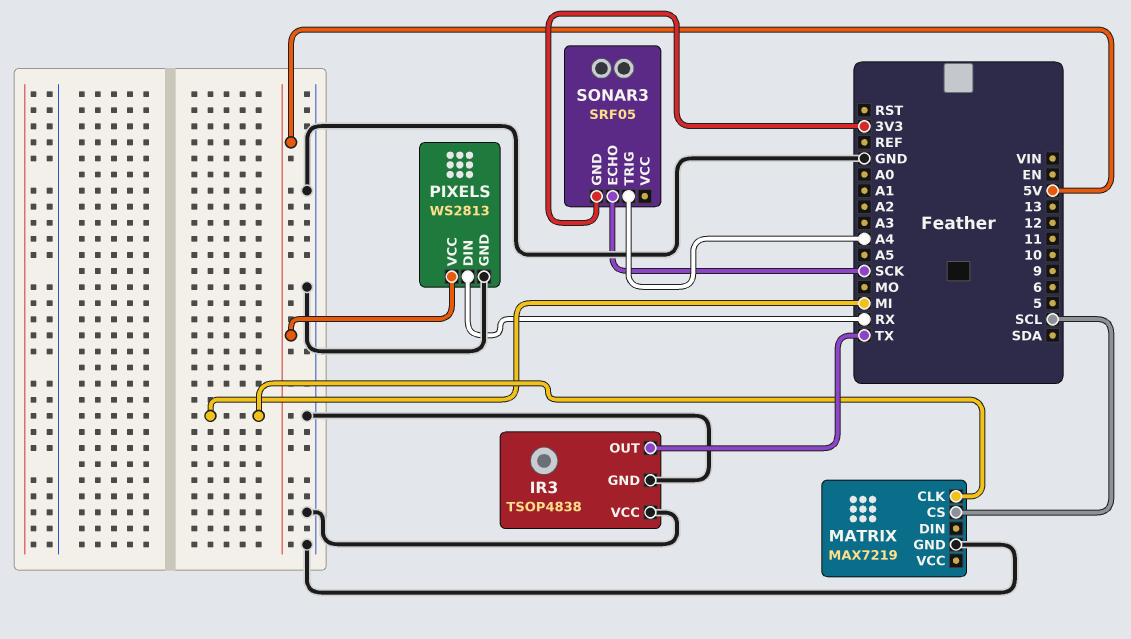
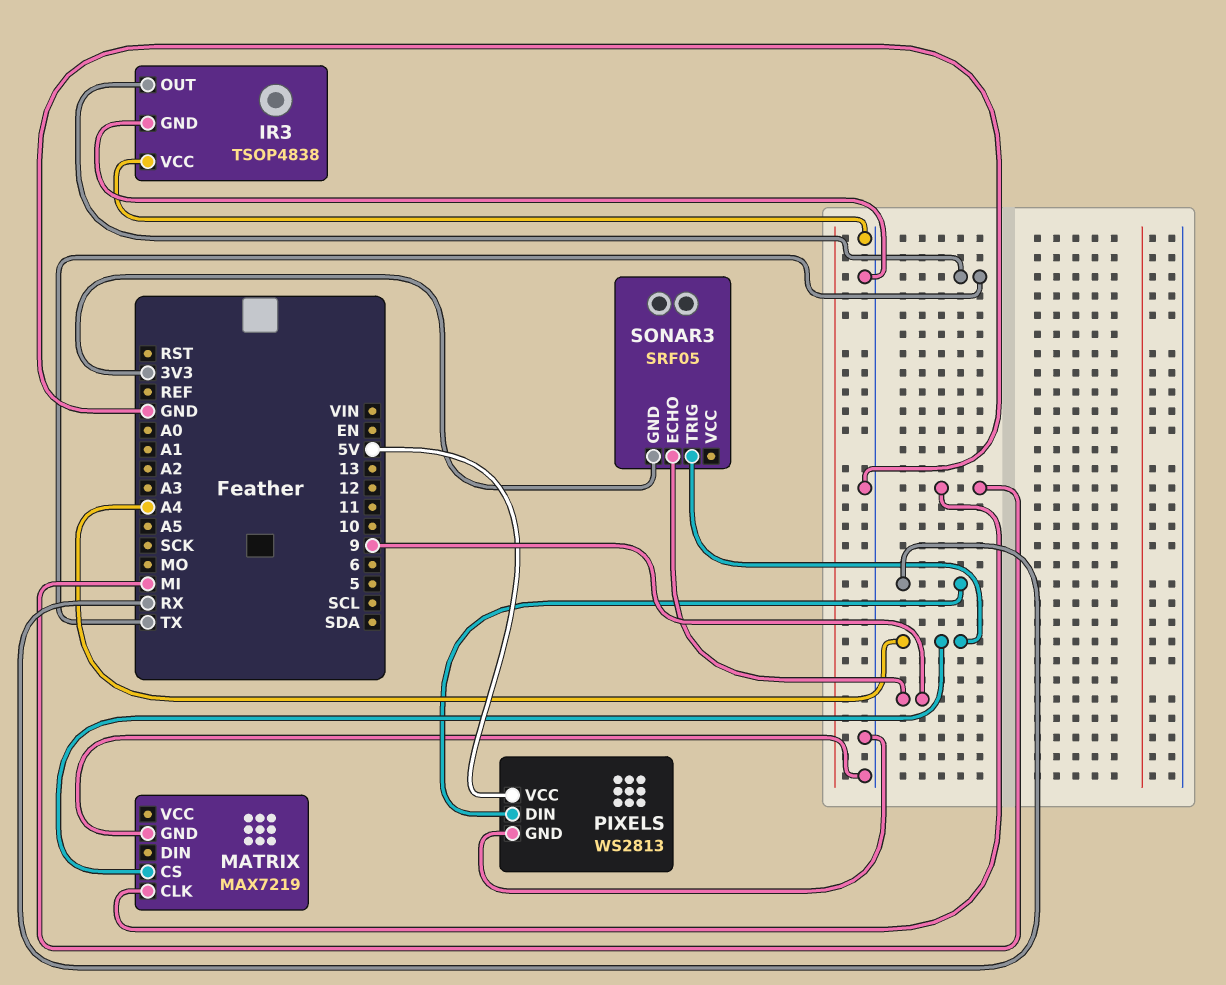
MATRIX pin CS: SCL -> A4
SONAR3 pin ECHO: SCK -> 9

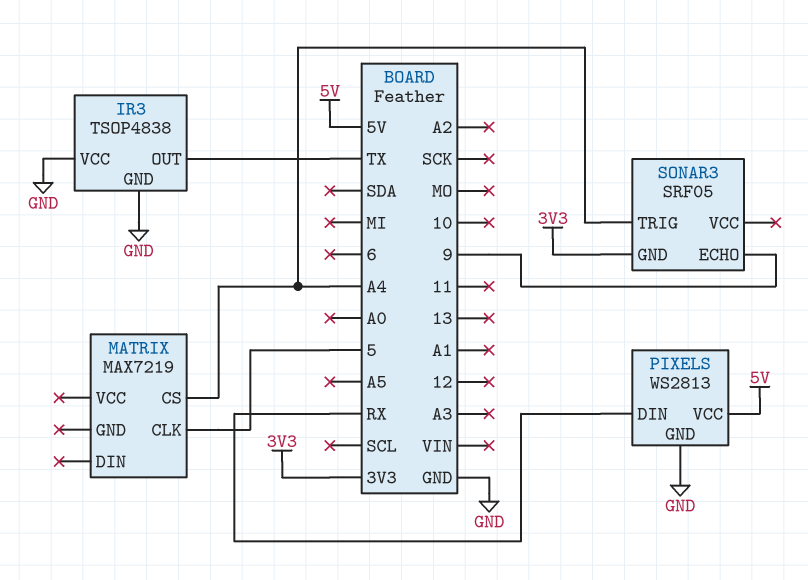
MATRIX pin CLK: MI -> 5
MATRIX pin GND: GND -> none

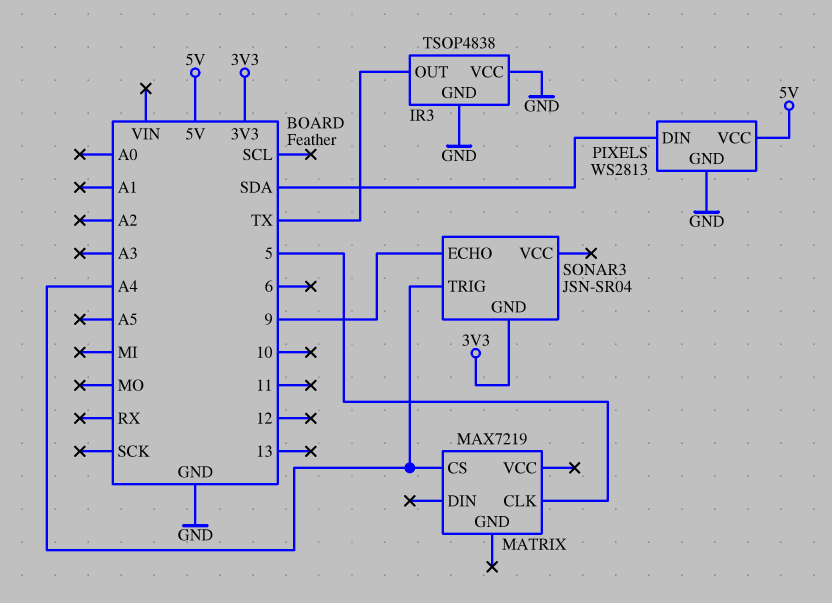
PIXELS pin DIN: RX -> SDA
SONAR3: SRF05 -> JSN-SR04

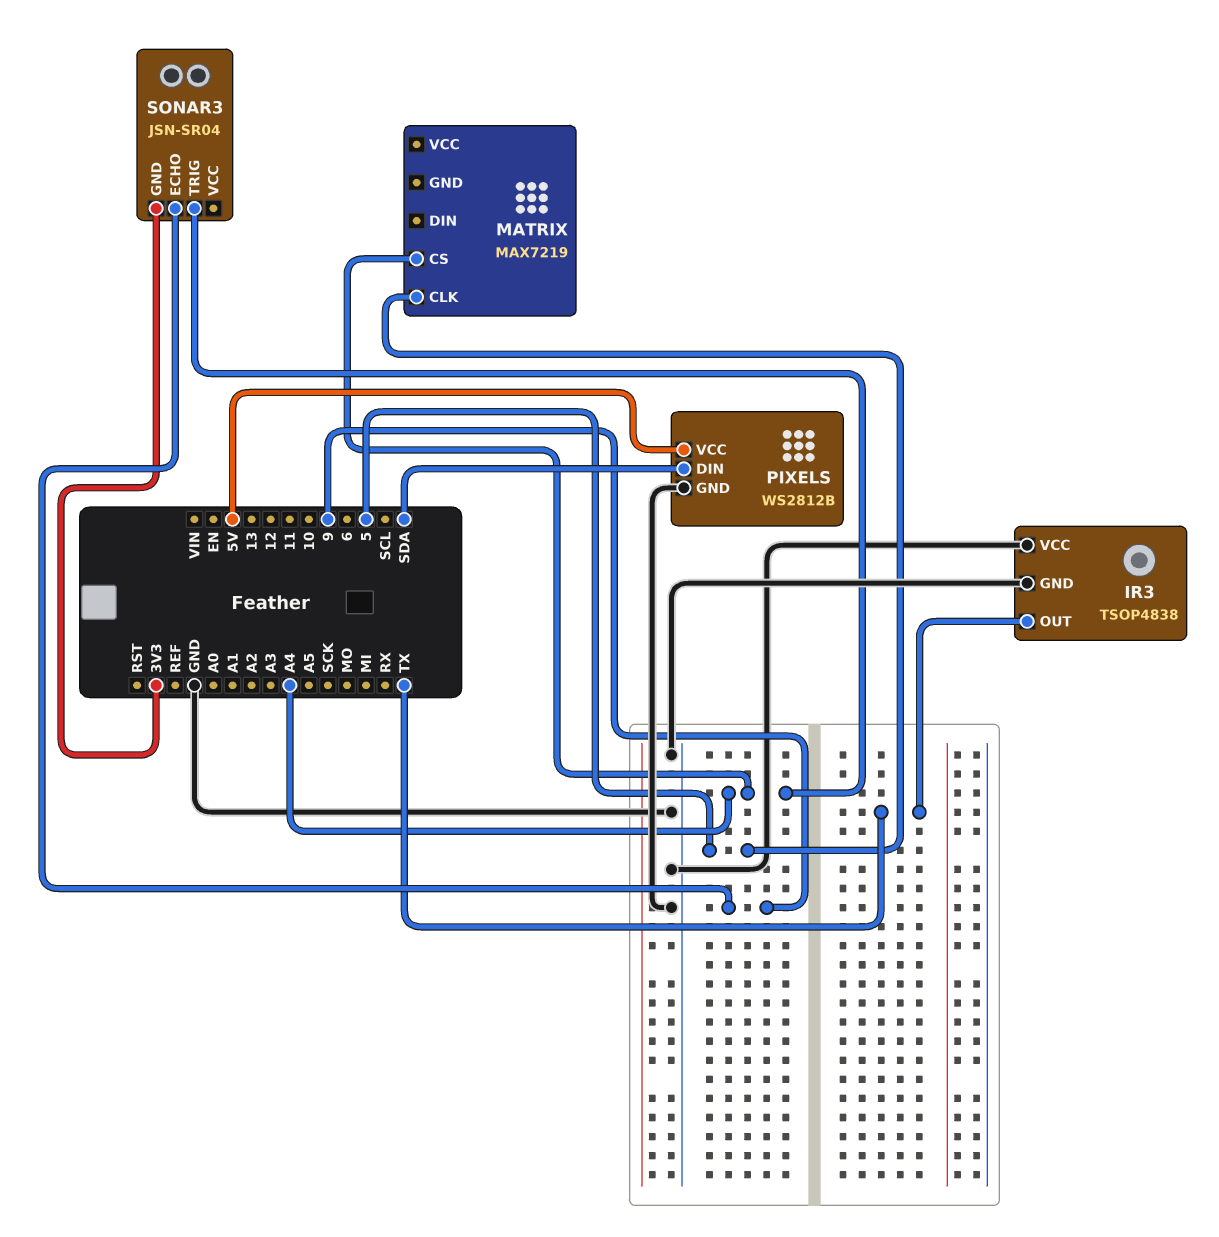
PIXELS: WS2813 -> WS2812B

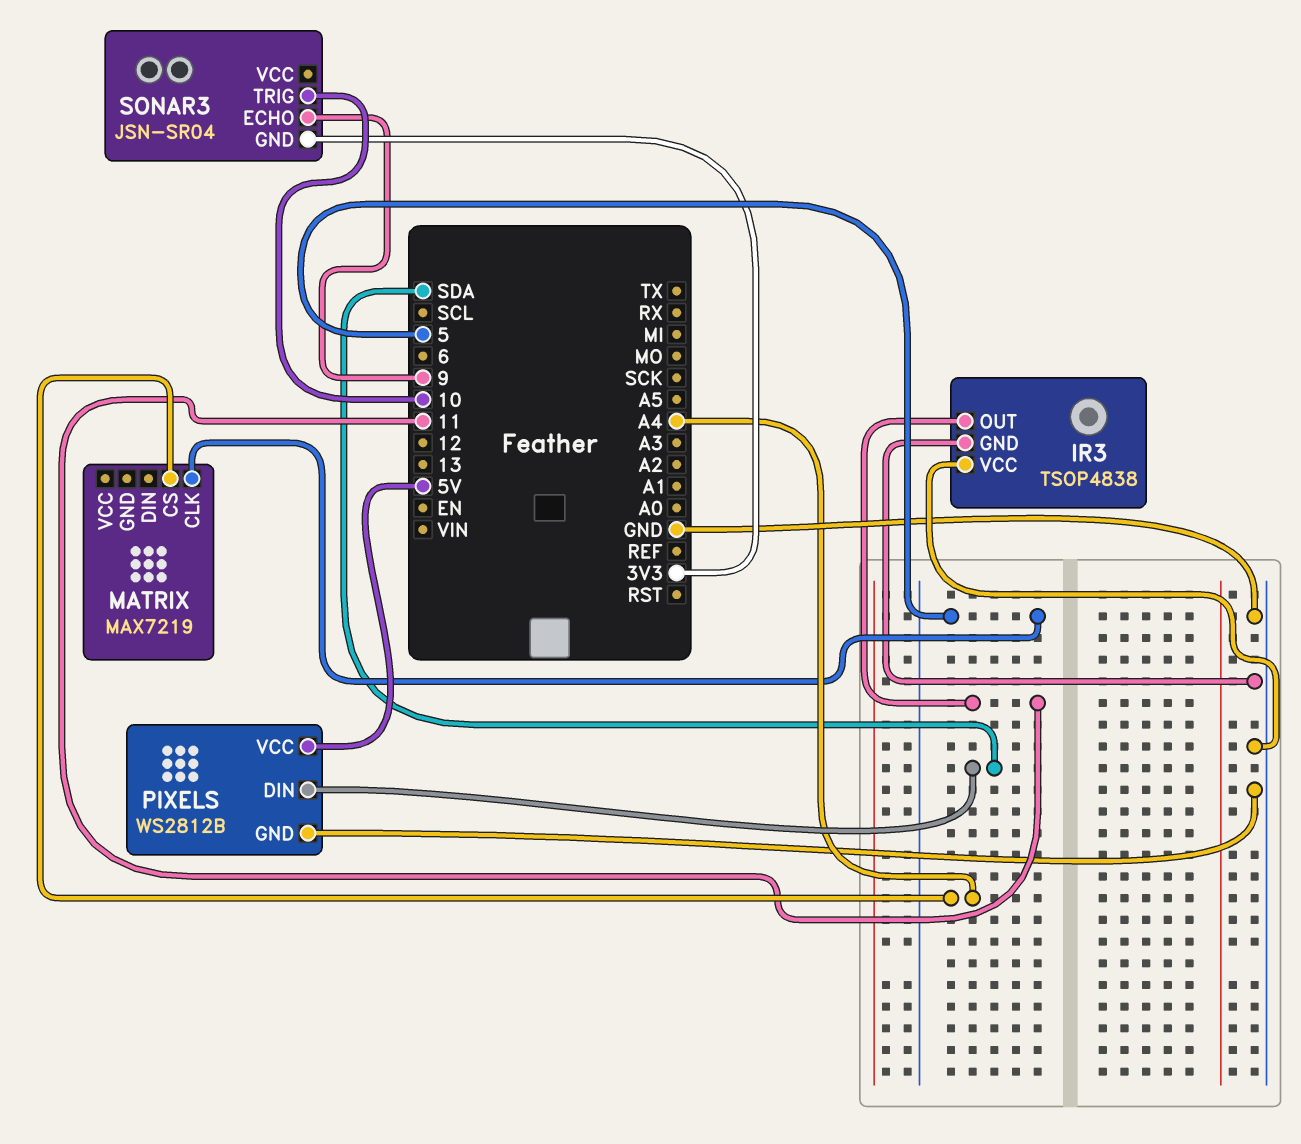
IR3 pin OUT: TX -> 11
SONAR3 pin TRIG: A4 -> 10

